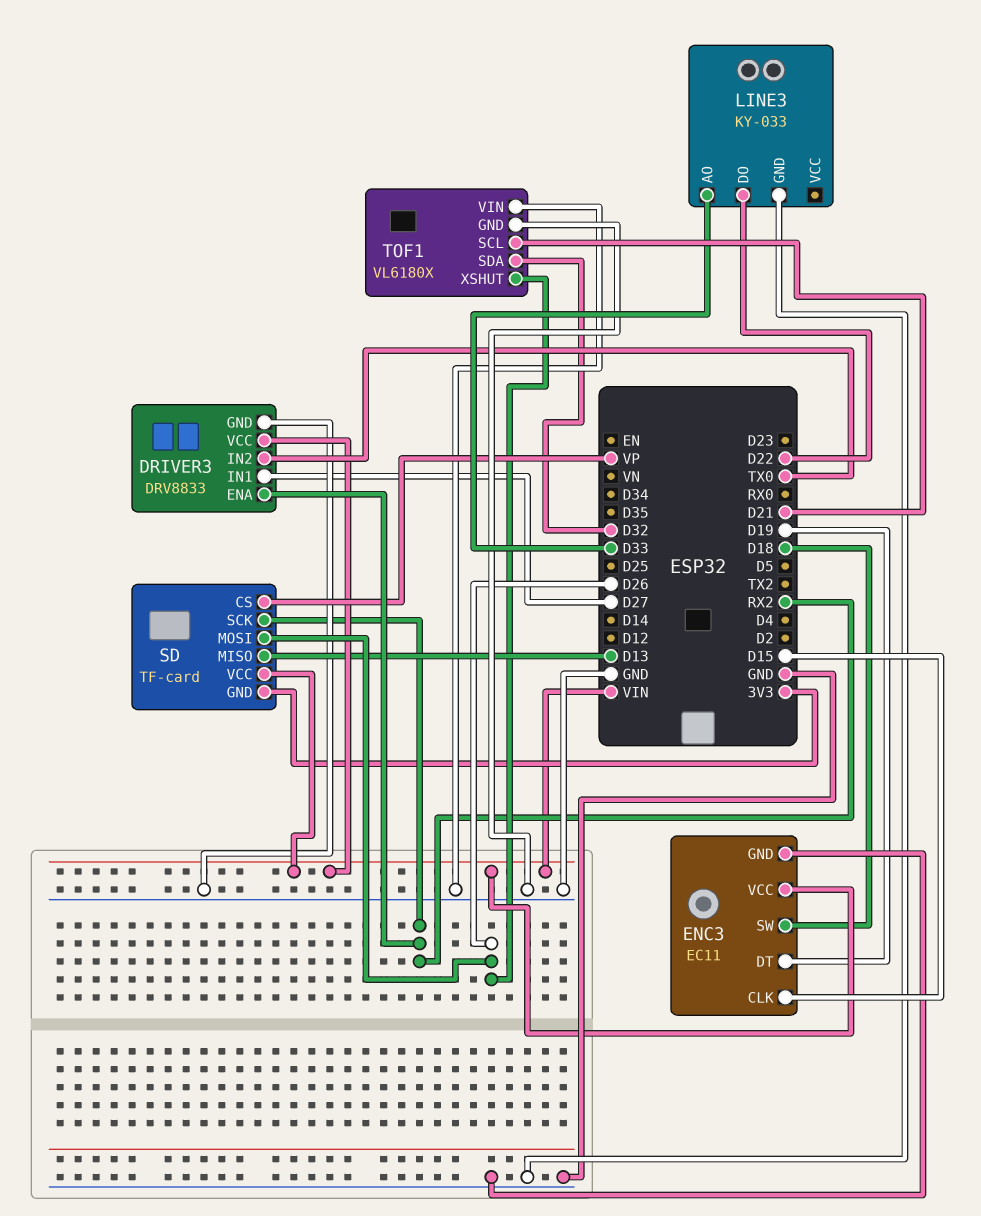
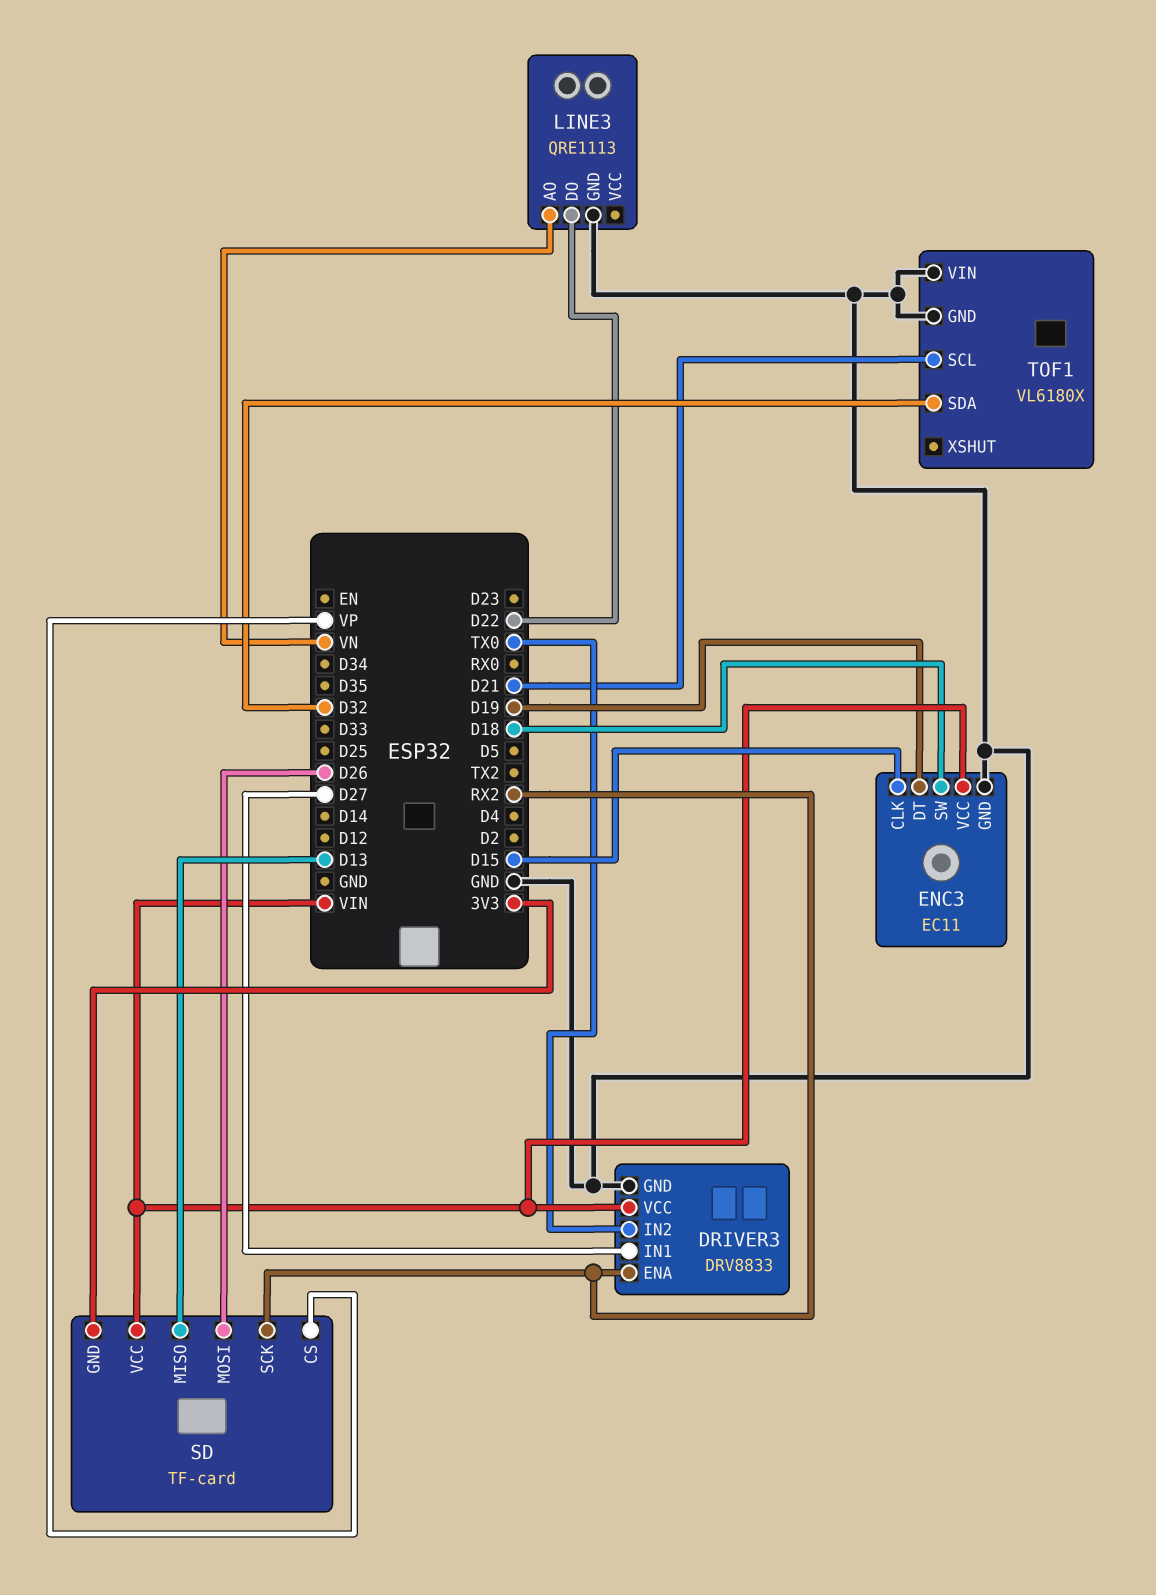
LINE3: KY-033 -> QRE1113
LINE3 pin AO: D33 -> VN
TOF1 pin XSHUT: D26 -> none

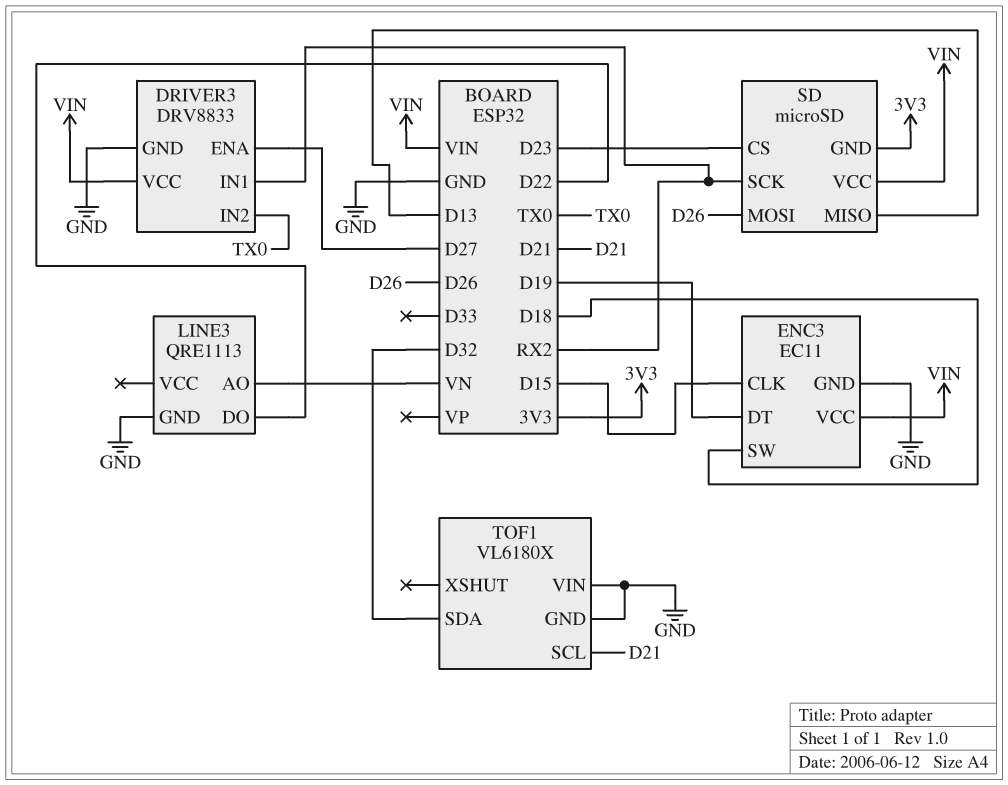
DRIVER3 pin ENA: RX2 -> D27
DRIVER3 pin IN1: D27 -> RX2
SD: TF-card -> microSD
SD pin CS: VP -> D23

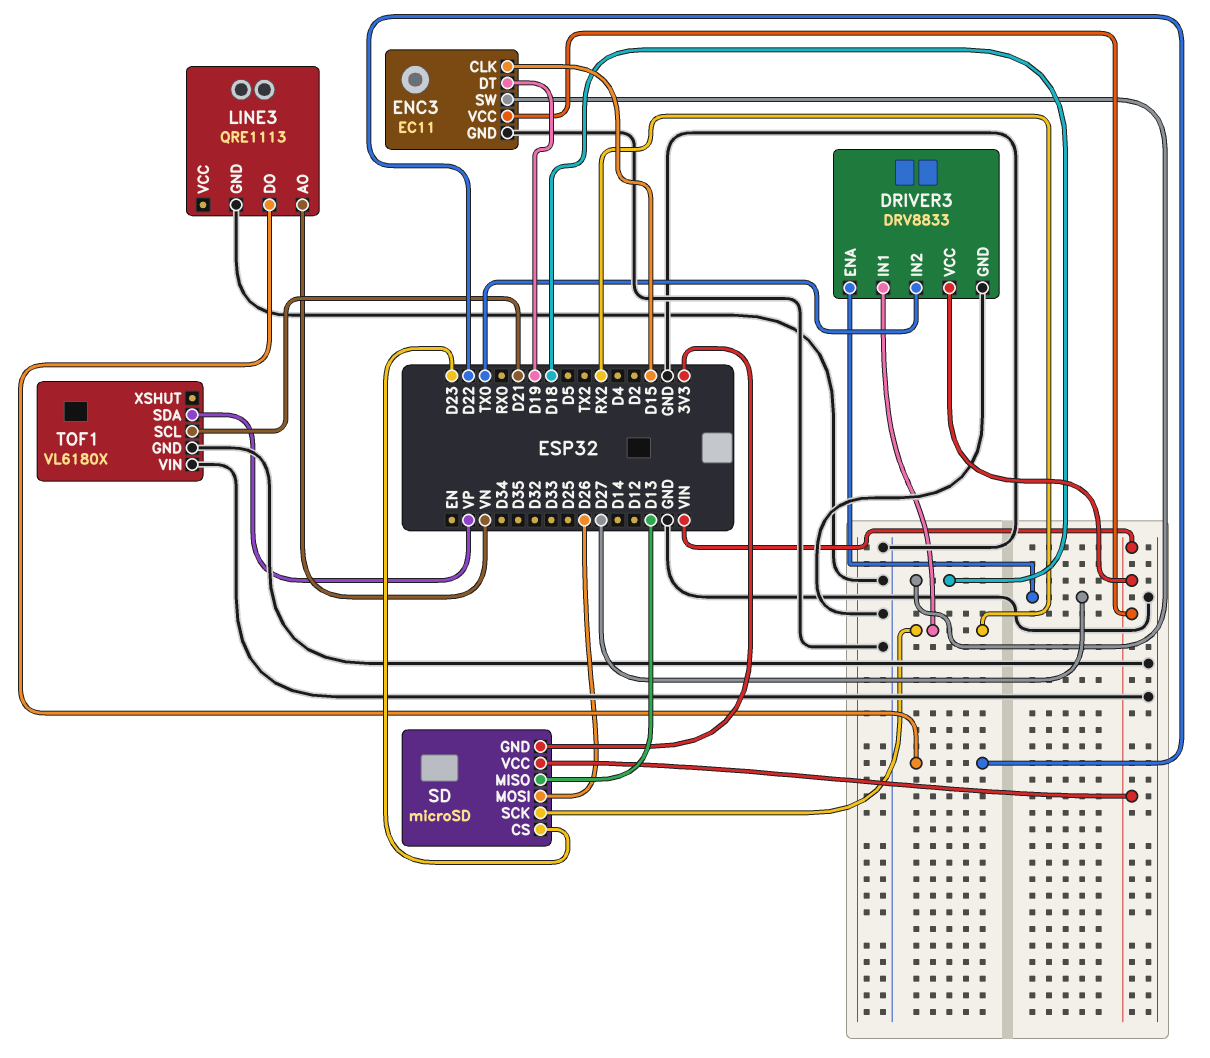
TOF1 pin SDA: D32 -> VP

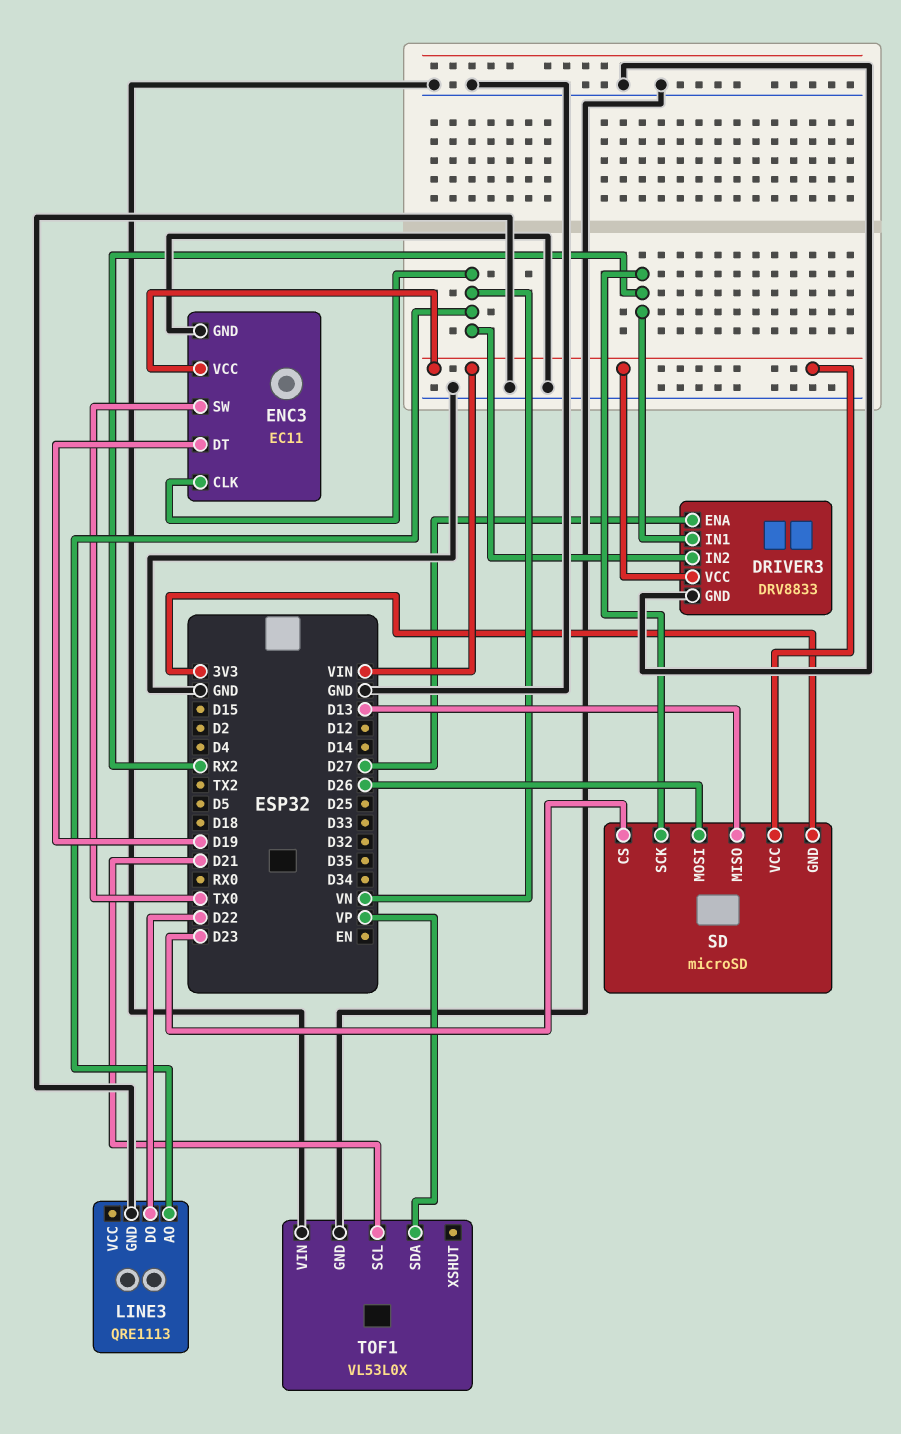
DRIVER3 pin IN2: TX0 -> VN
ENC3 pin CLK: D15 -> VN
ENC3 pin SW: D18 -> TX0
TOF1: VL6180X -> VL53L0X

